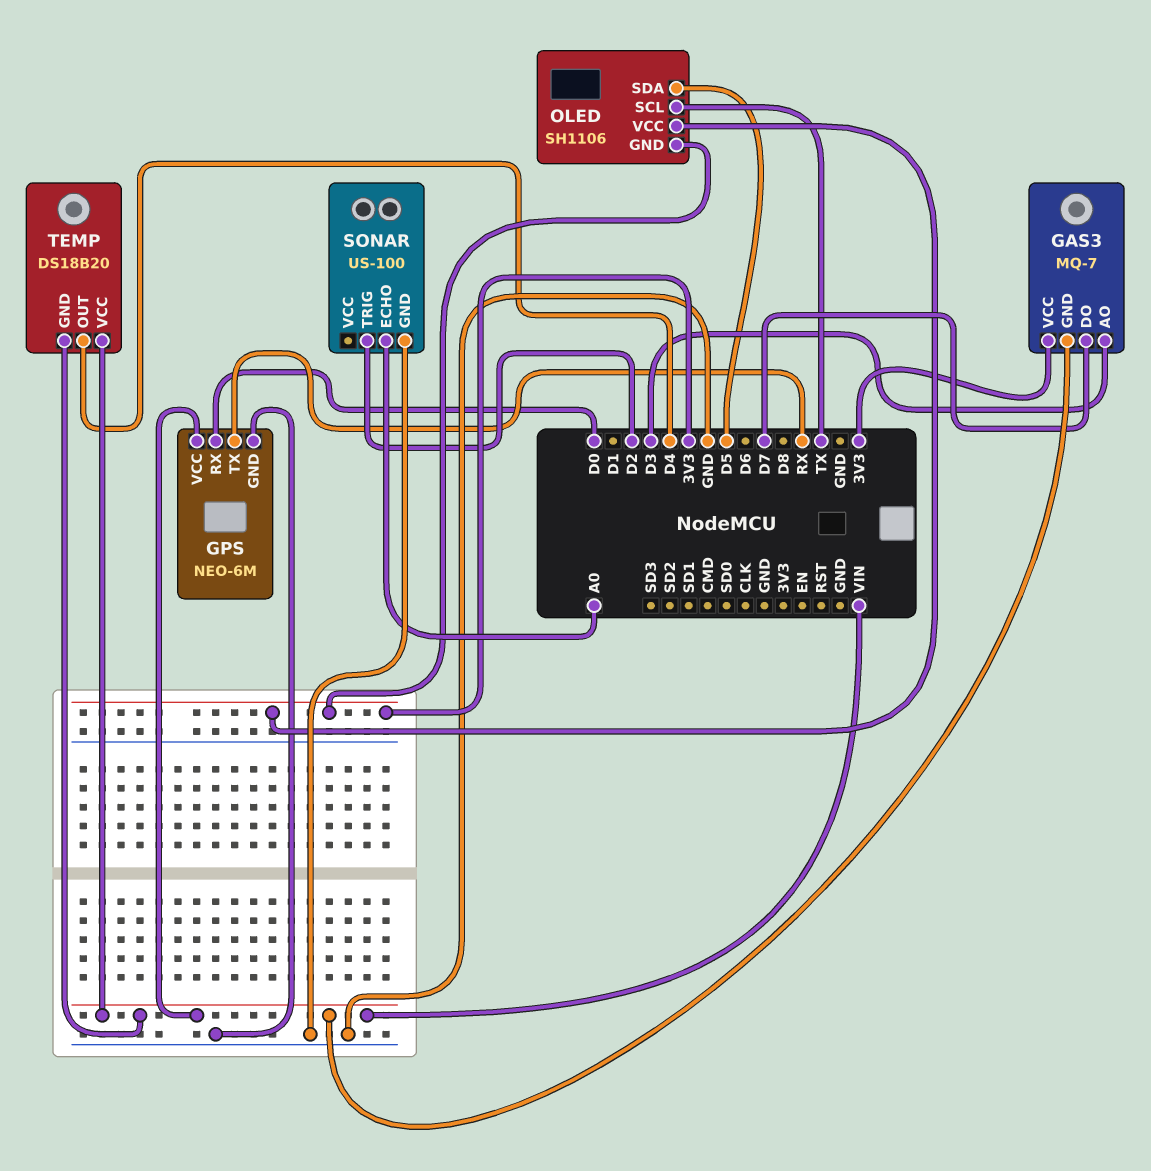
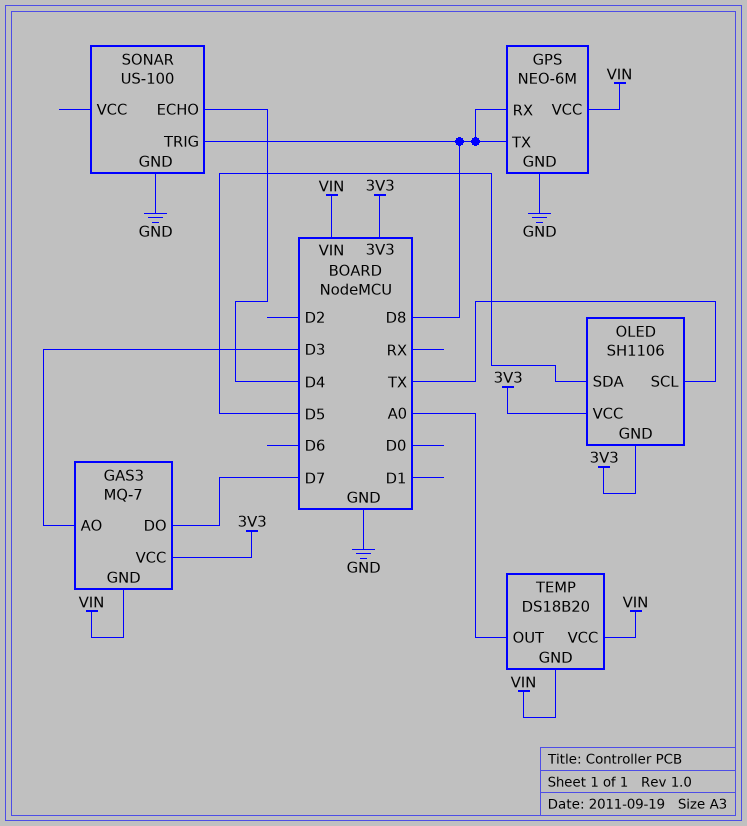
GPS pin RX: D0 -> D8
GPS pin TX: RX -> D8
SONAR pin ECHO: A0 -> D4
SONAR pin TRIG: D2 -> D8
TEMP pin OUT: D4 -> A0

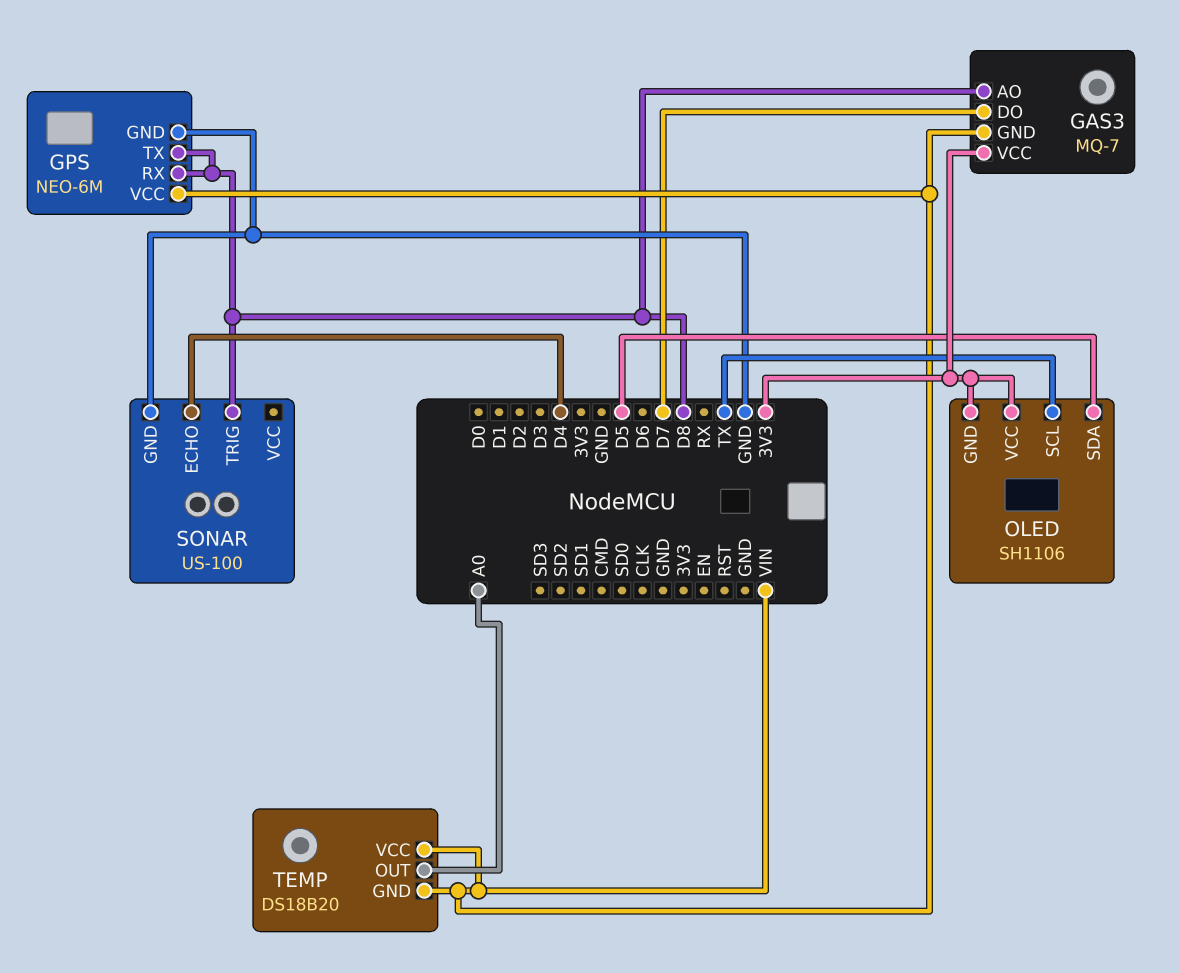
GAS3 pin AO: D3 -> D8

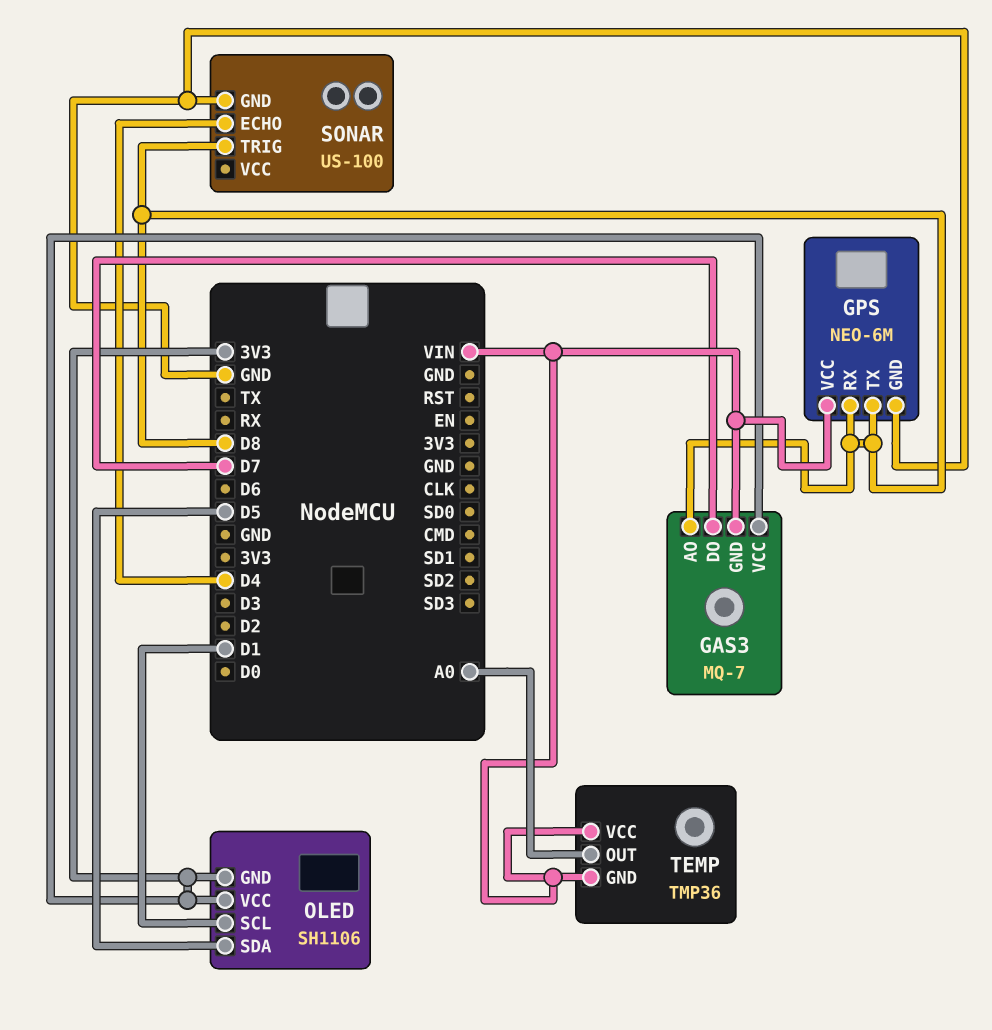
OLED pin SCL: TX -> D1
TEMP: DS18B20 -> TMP36

